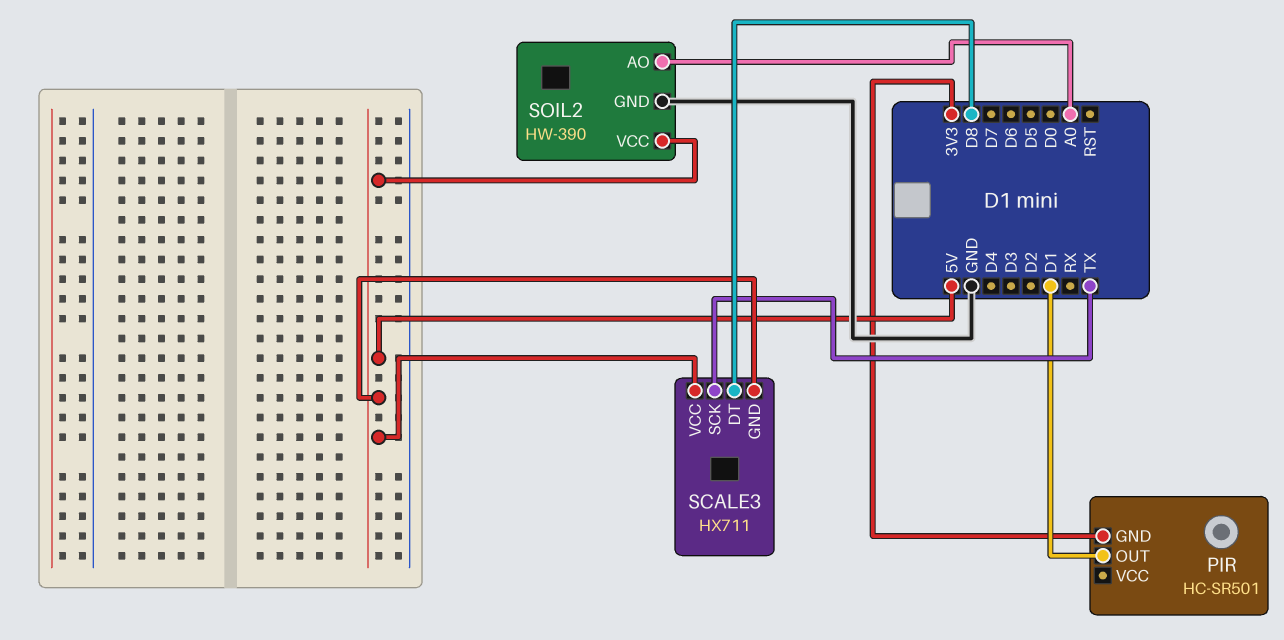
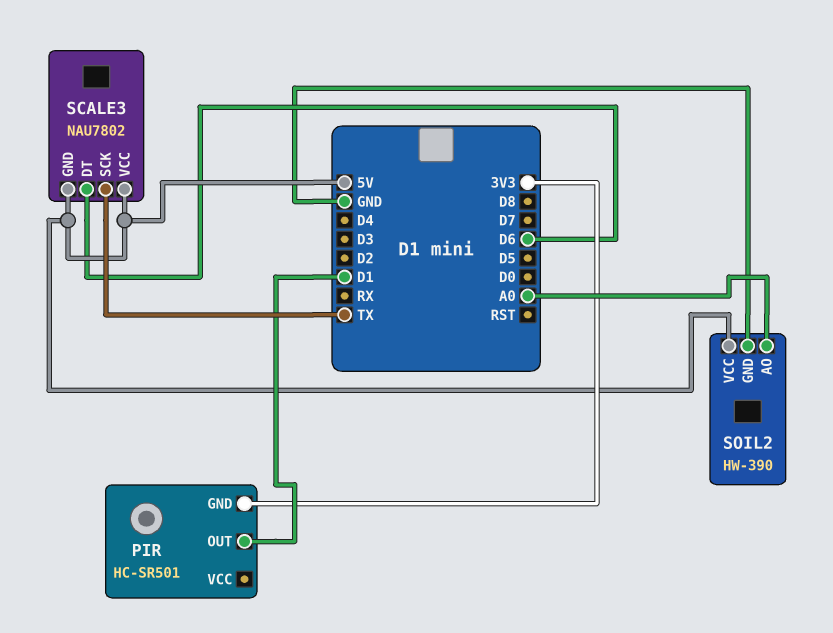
SCALE3: HX711 -> NAU7802
SCALE3 pin DT: D8 -> D6

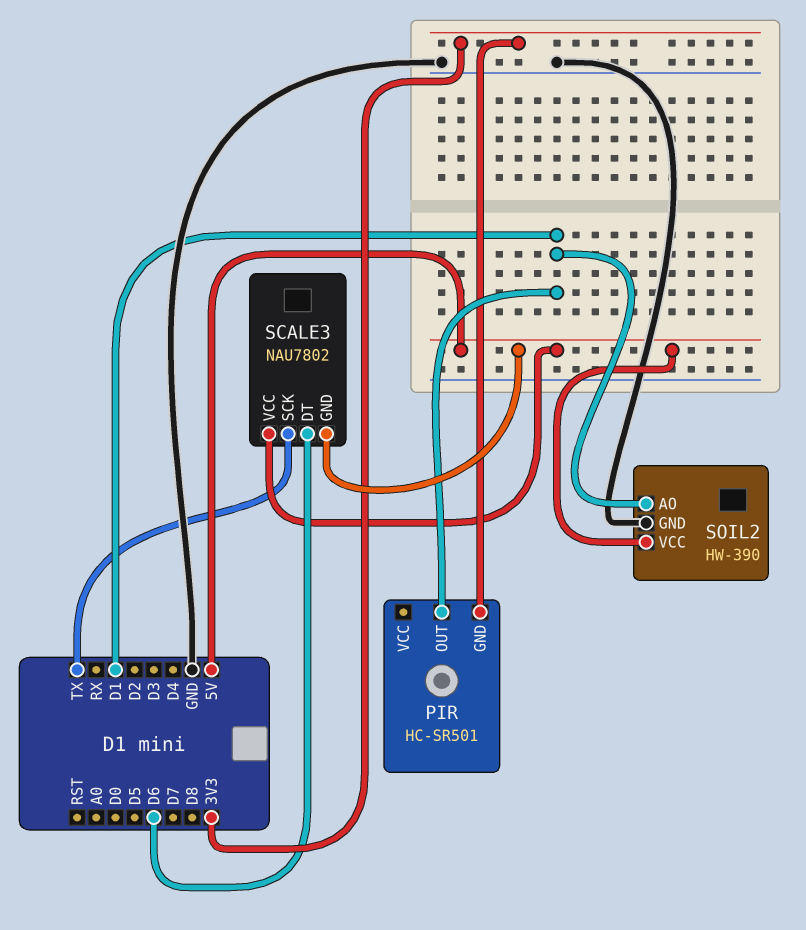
SOIL2 pin AO: A0 -> D1

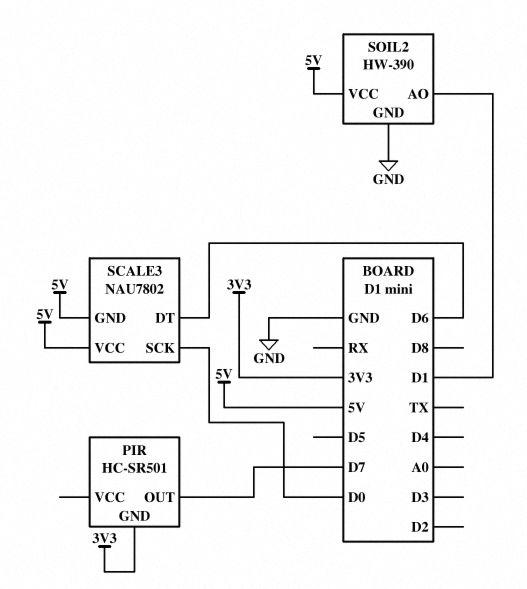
PIR pin OUT: D1 -> D7
SCALE3 pin SCK: TX -> D0

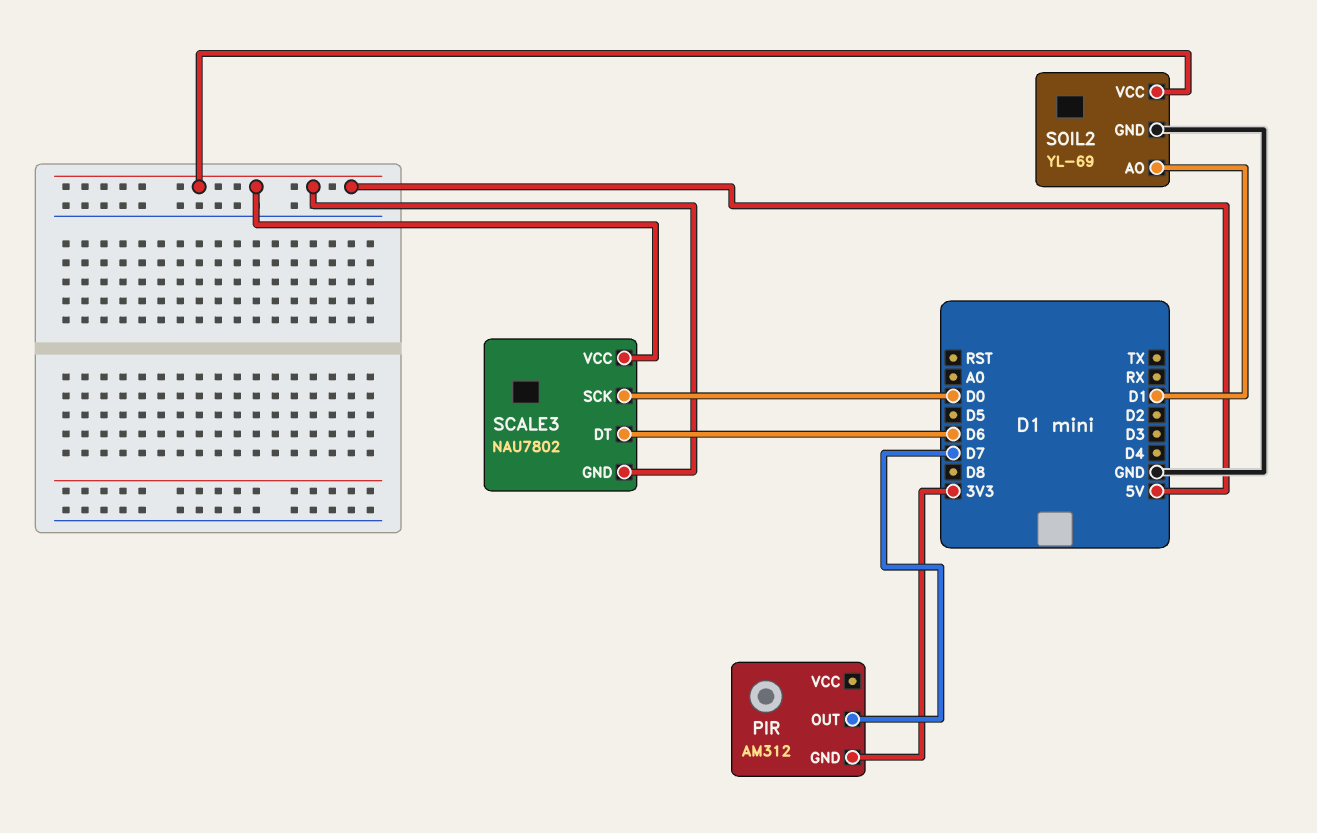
PIR: HC-SR501 -> AM312
SOIL2: HW-390 -> YL-69

